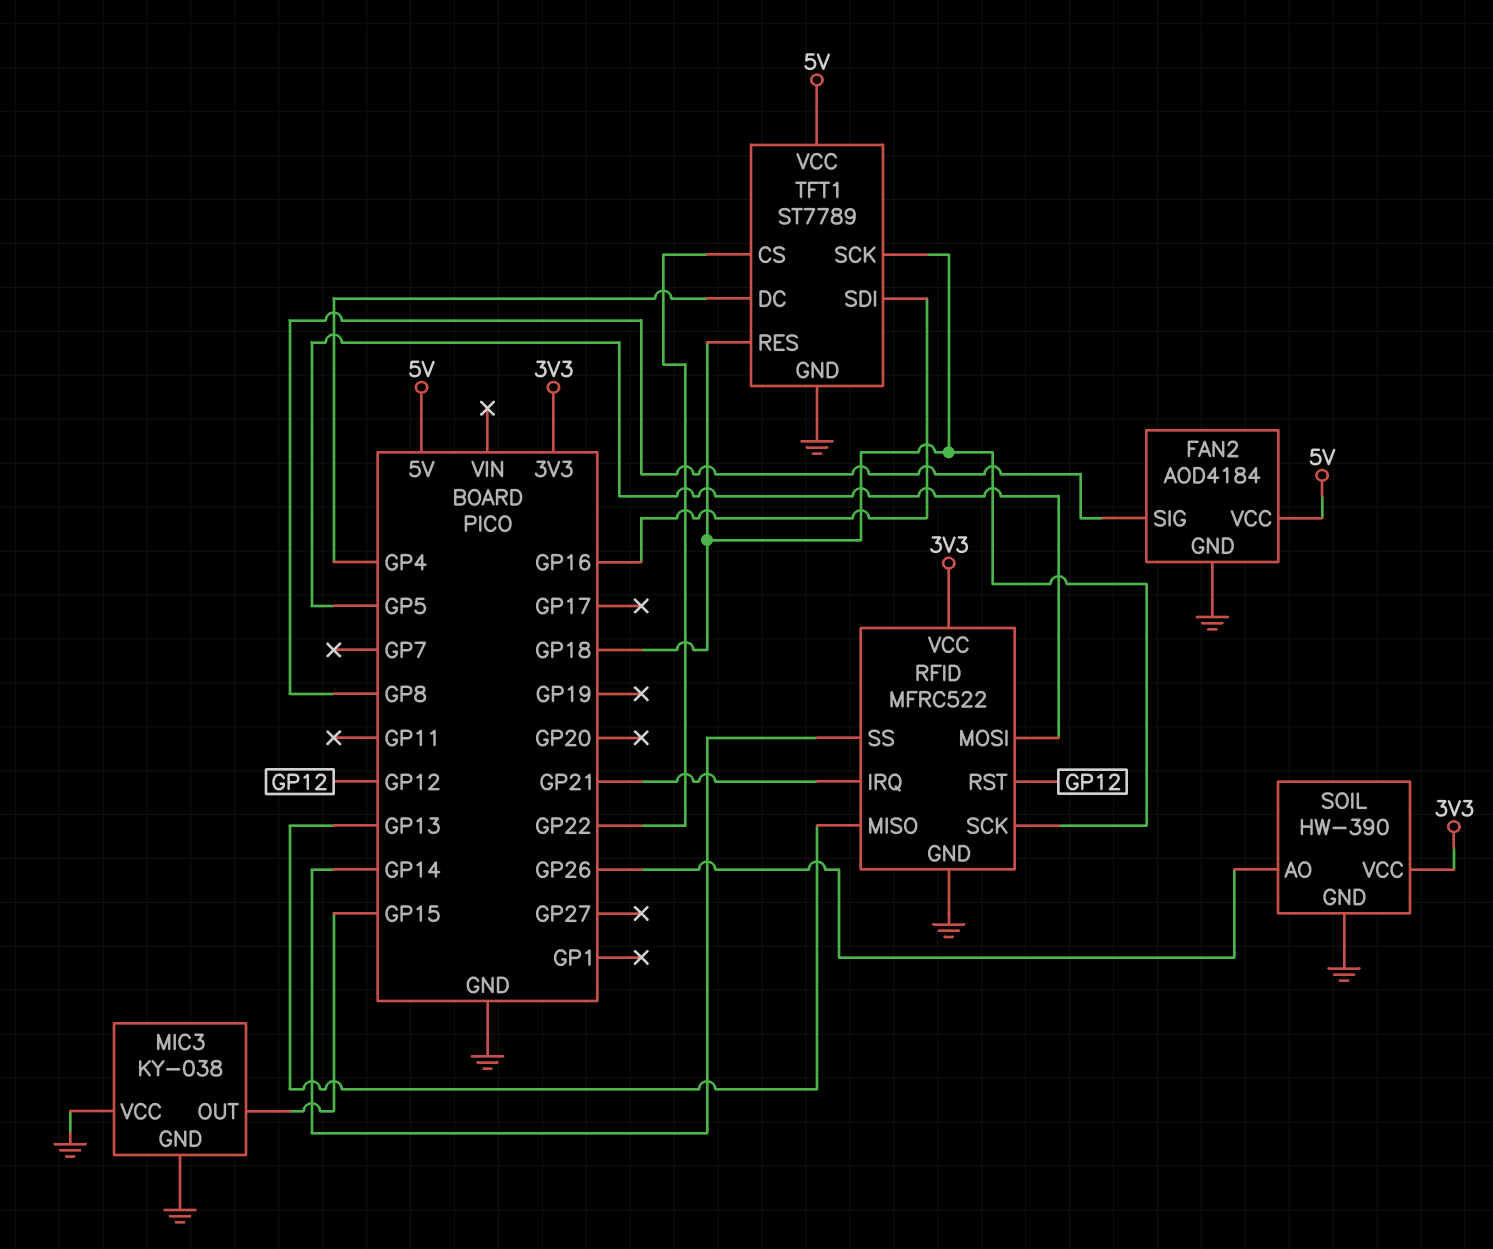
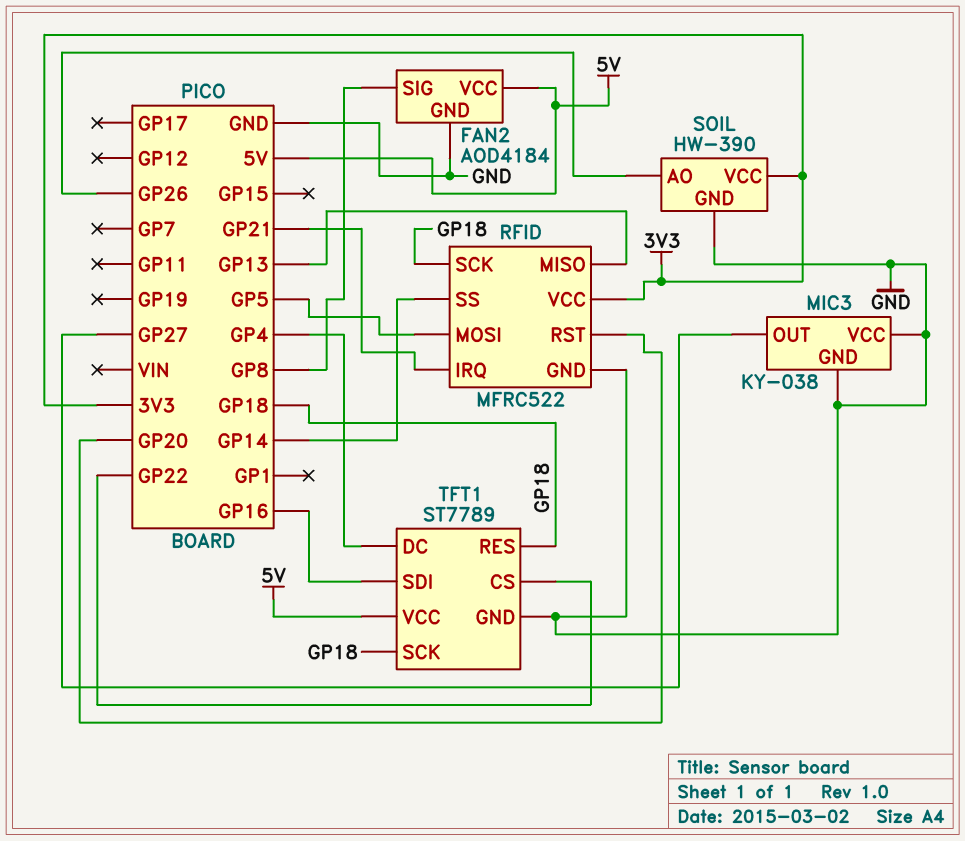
MIC3 pin OUT: GP15 -> GP27
RFID pin RST: GP12 -> GP20

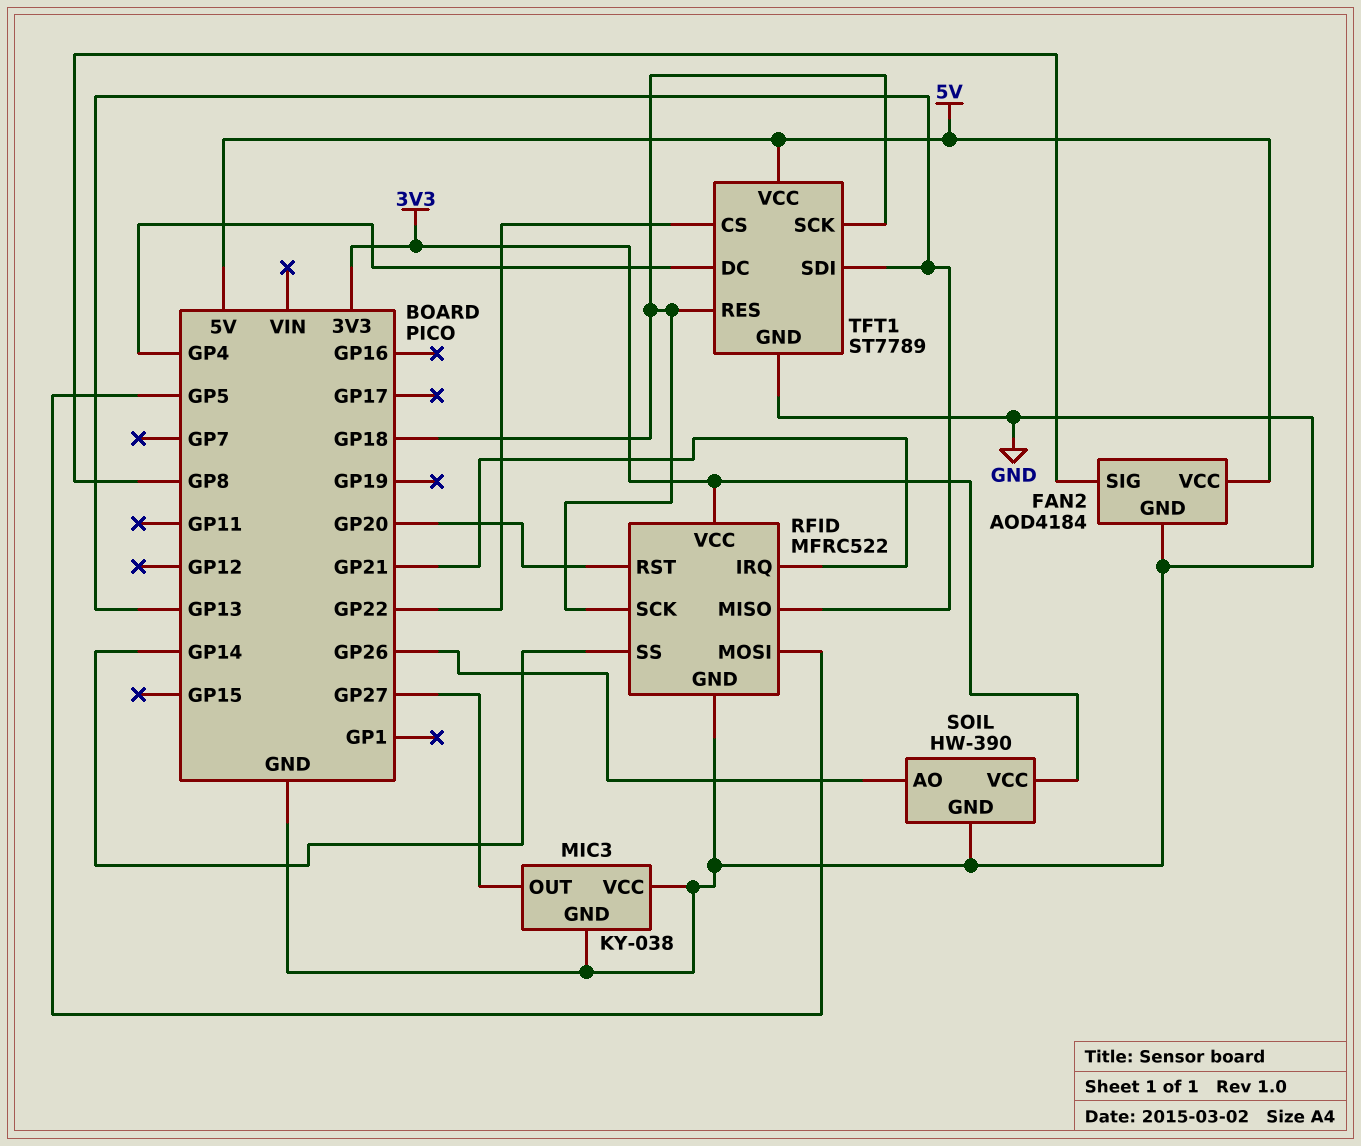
TFT1 pin SDI: GP16 -> GP13

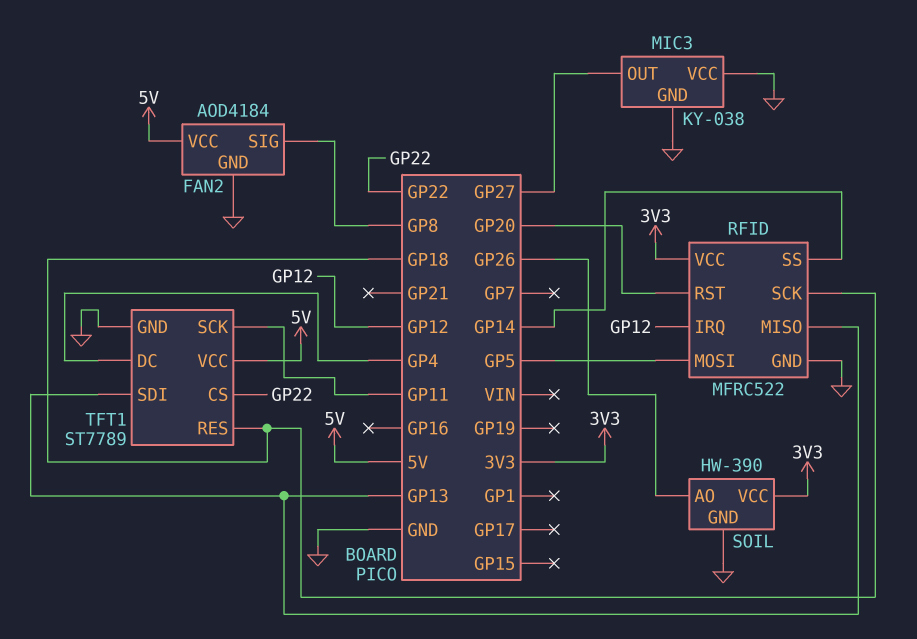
RFID pin IRQ: GP21 -> GP12
TFT1 pin SCK: GP18 -> GP11

